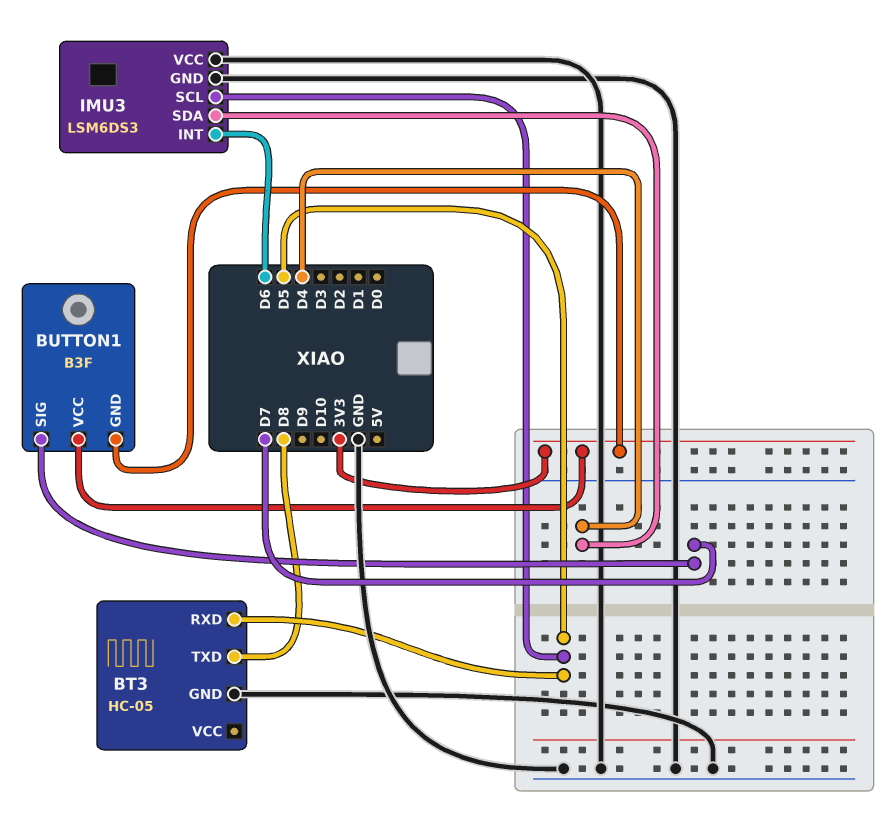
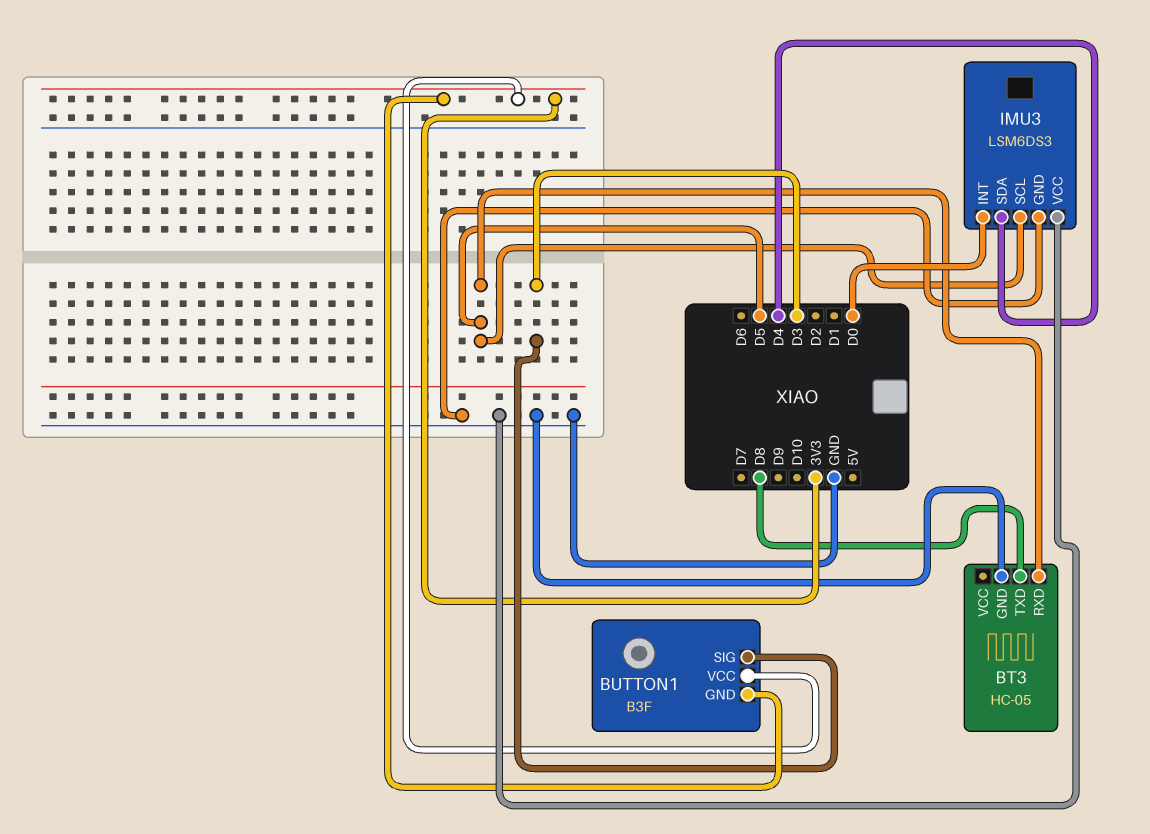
BUTTON1 pin SIG: D7 -> D3
IMU3 pin INT: D6 -> D0

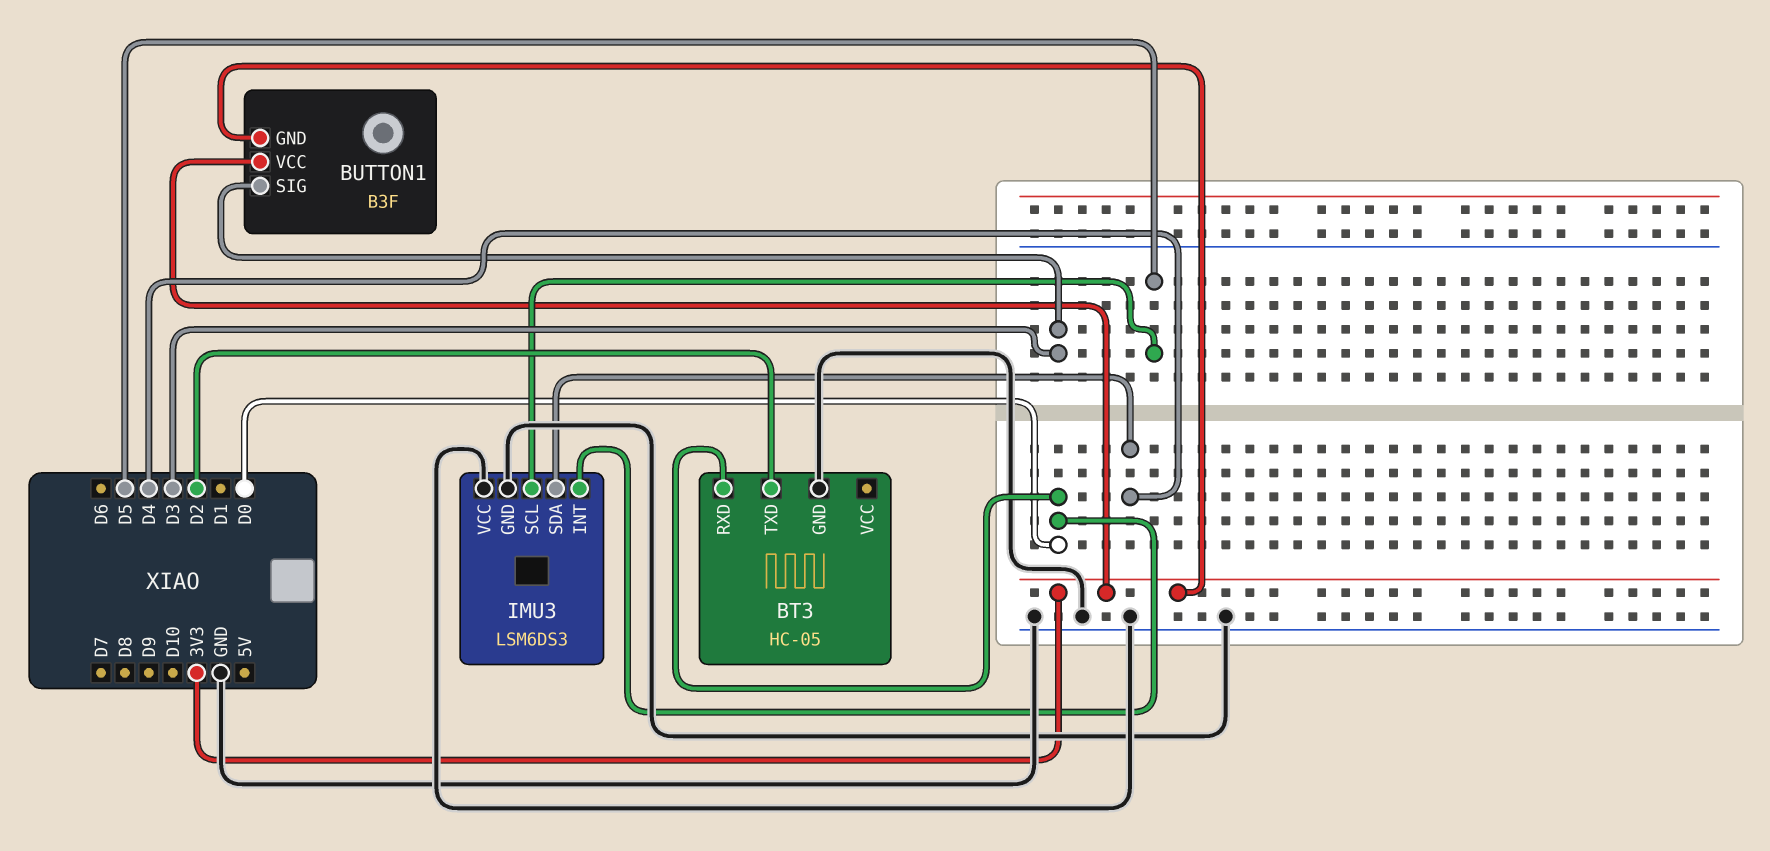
BT3 pin RXD: D5 -> D0
BT3 pin TXD: D8 -> D2

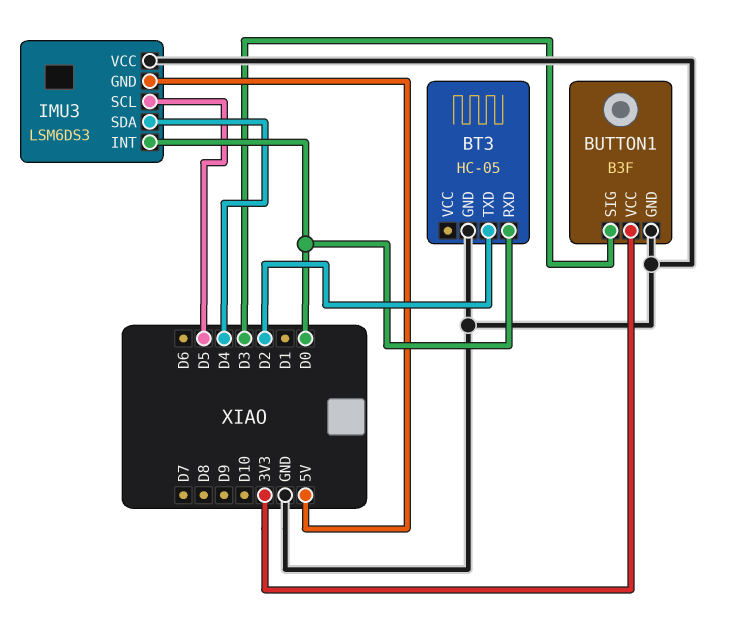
BUTTON1 pin GND: 3V3 -> GND
IMU3 pin GND: GND -> 5V

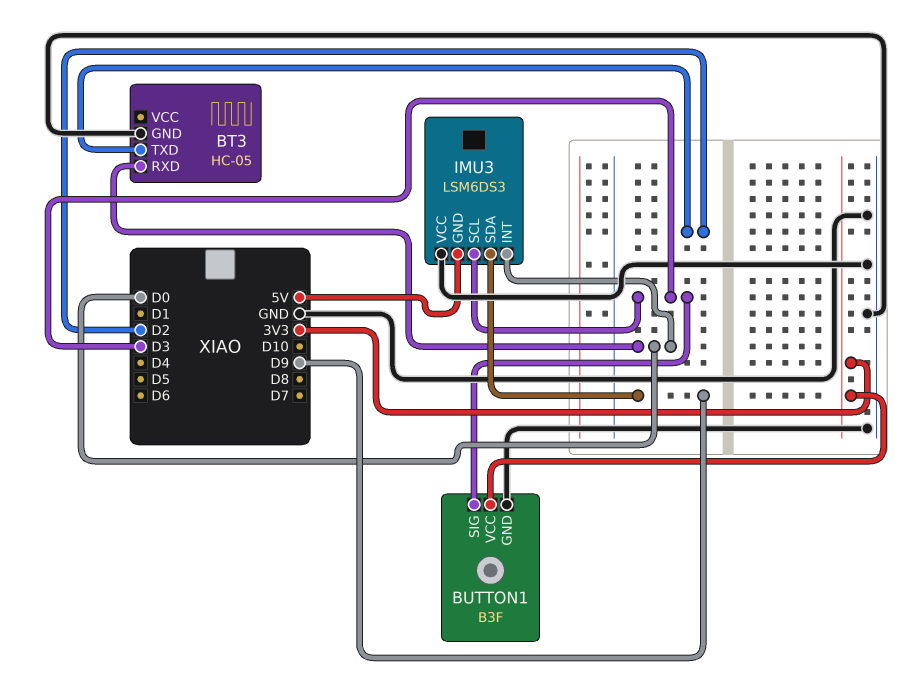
IMU3 pin SCL: D5 -> D3
IMU3 pin SDA: D4 -> D9

